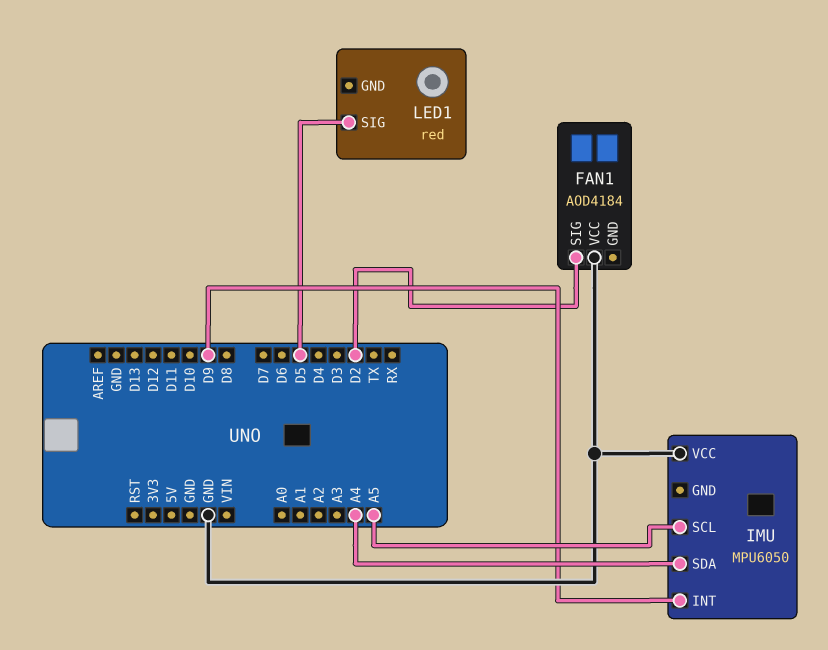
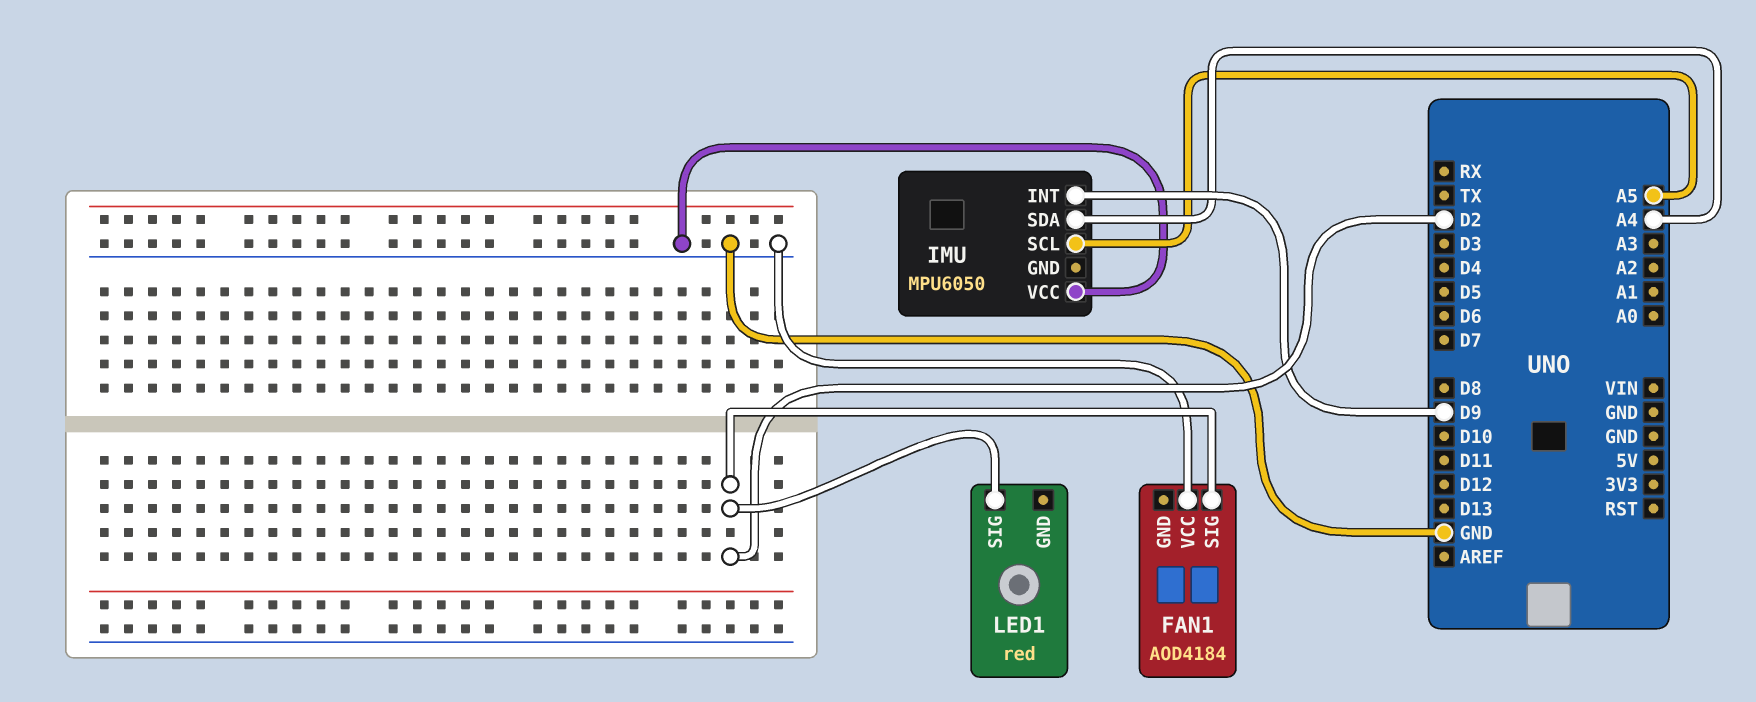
LED1 pin SIG: D5 -> D2

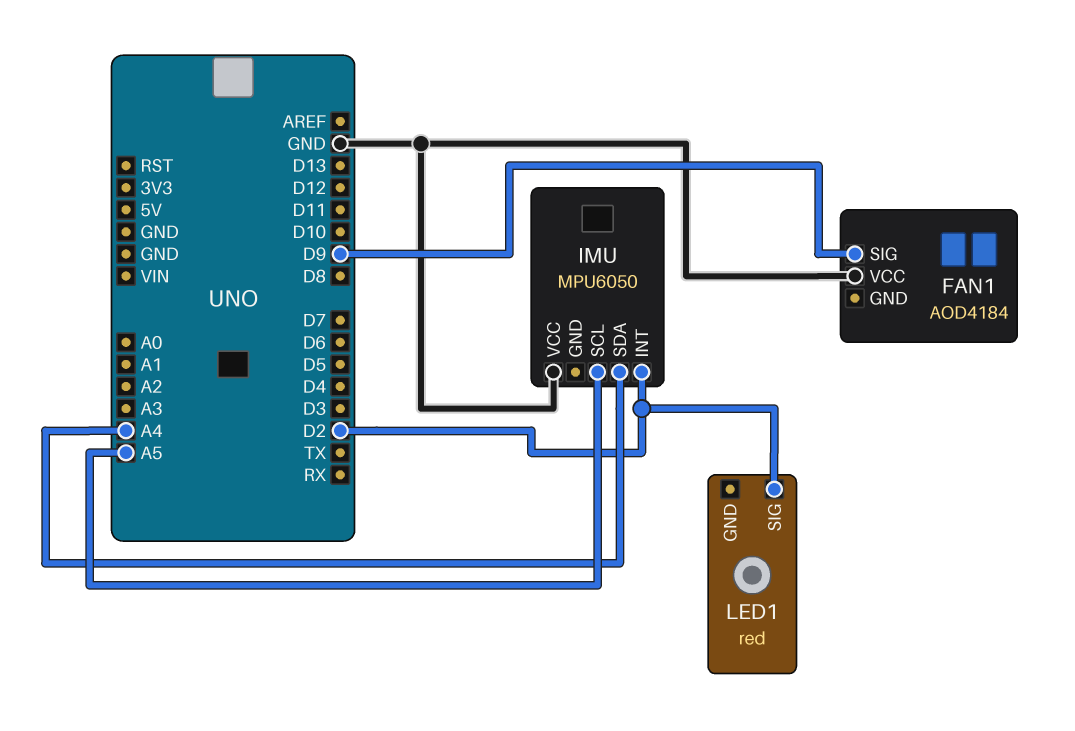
FAN1 pin SIG: D2 -> D9
IMU pin INT: D9 -> D2

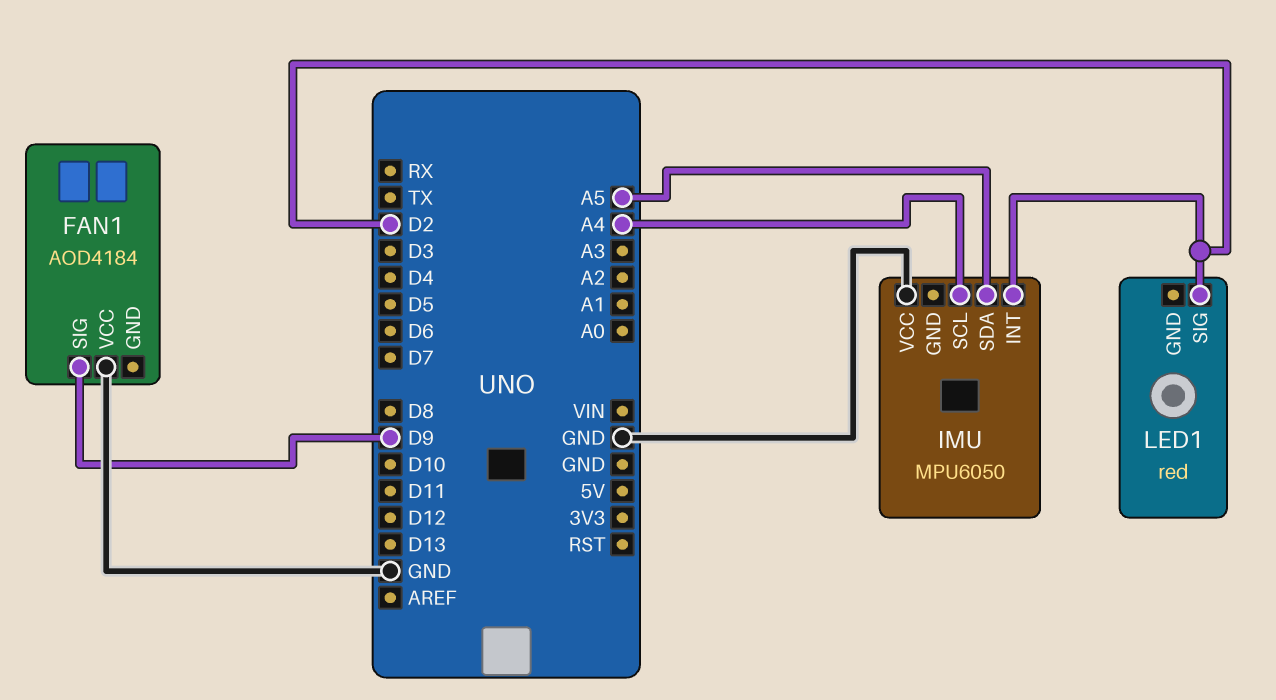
IMU pin SCL: A5 -> A4
IMU pin SDA: A4 -> A5

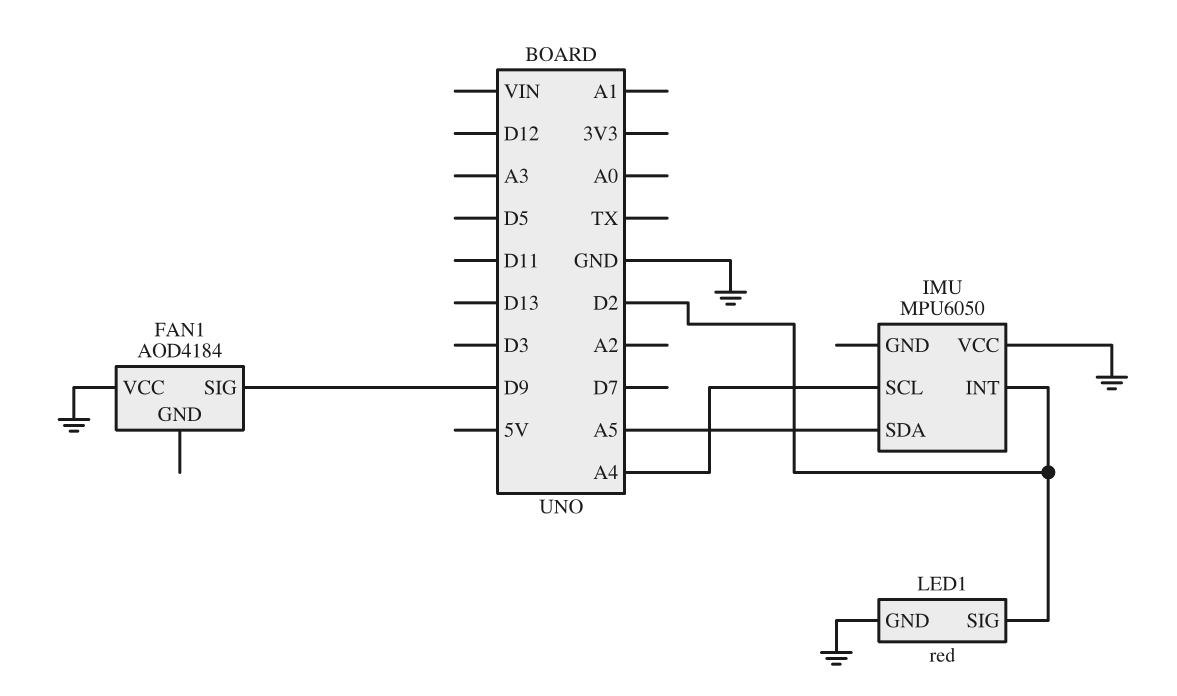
LED1 pin GND: none -> GND

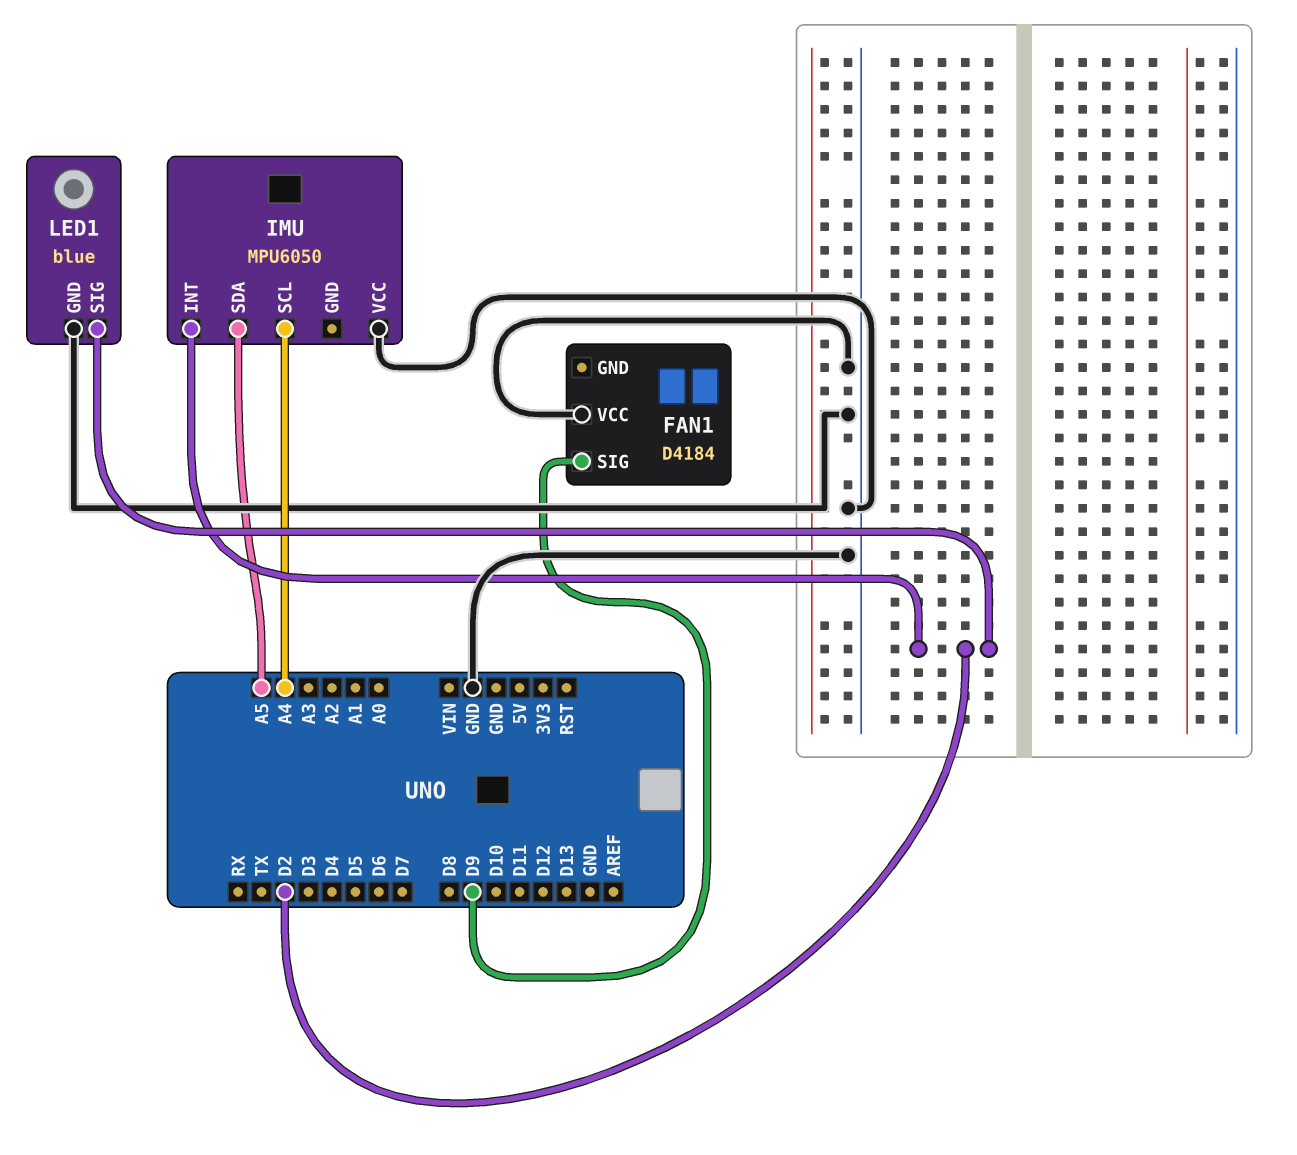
FAN1: AOD4184 -> D4184
LED1: red -> blue

